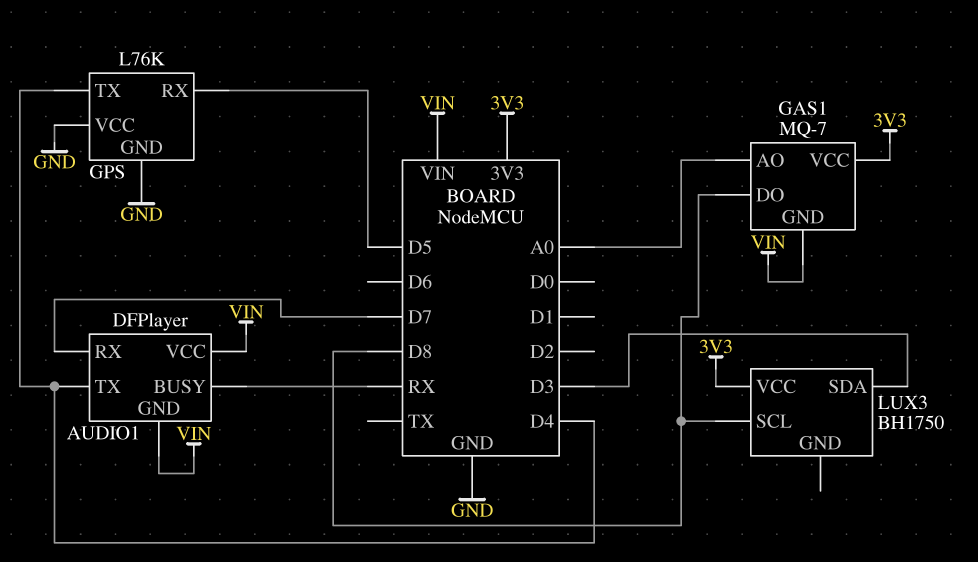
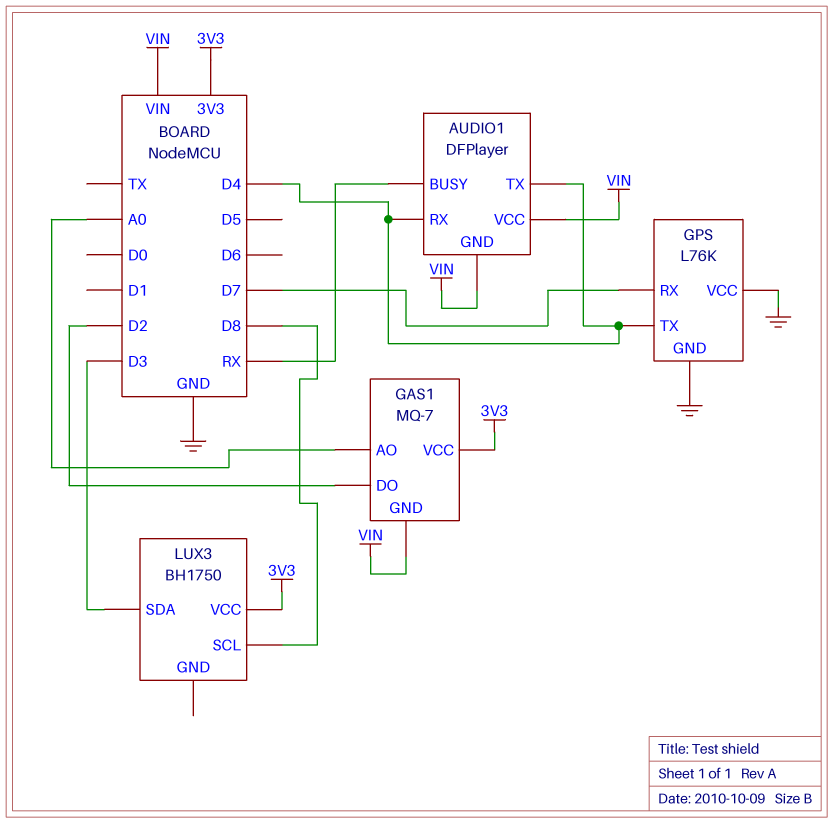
AUDIO1 pin RX: D7 -> D4
GAS1 pin DO: D8 -> D2
GPS pin RX: D5 -> D7

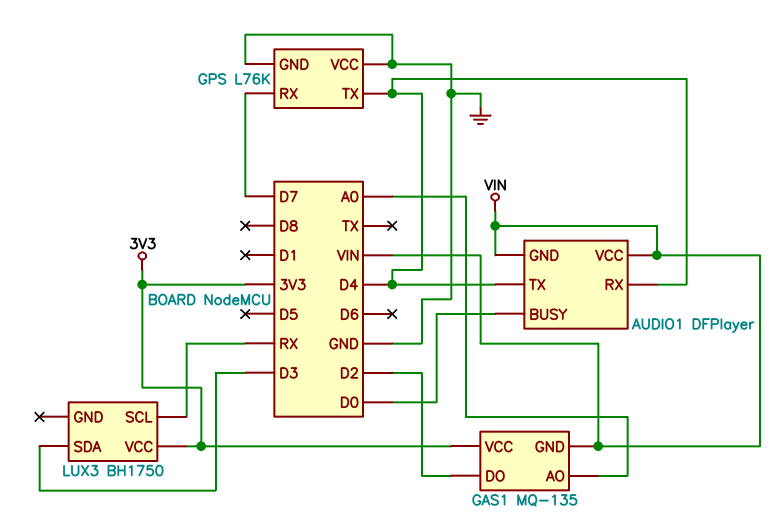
AUDIO1 pin BUSY: RX -> D0
GAS1: MQ-7 -> MQ-135
LUX3 pin SCL: D8 -> RX

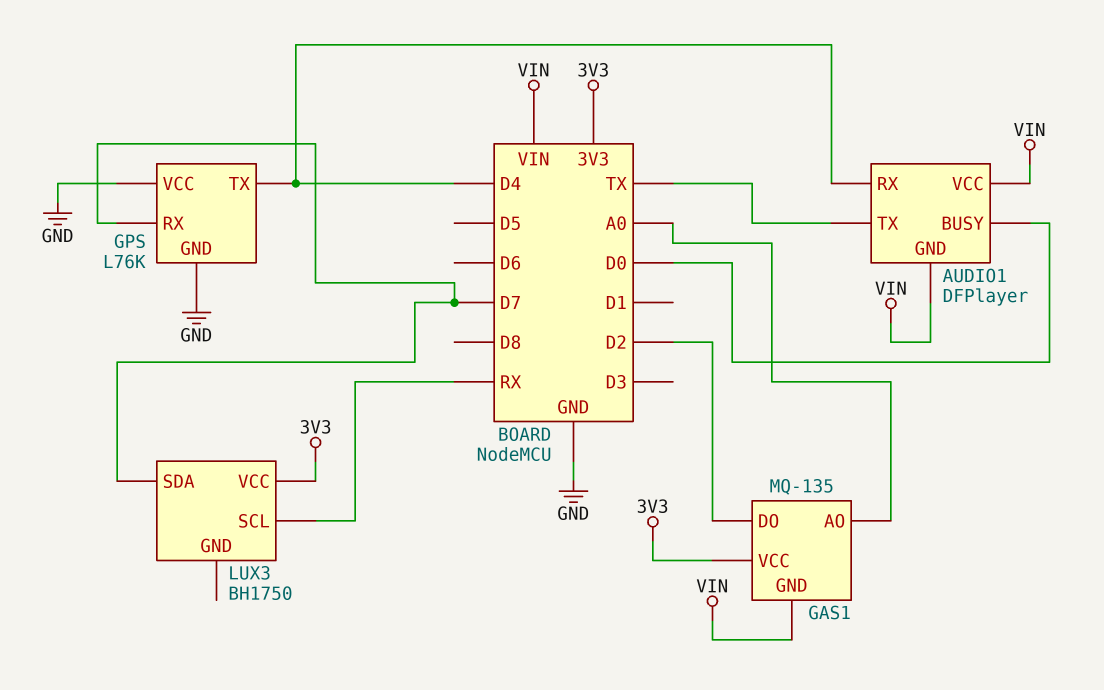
AUDIO1 pin TX: D4 -> TX
LUX3 pin SDA: D3 -> D7

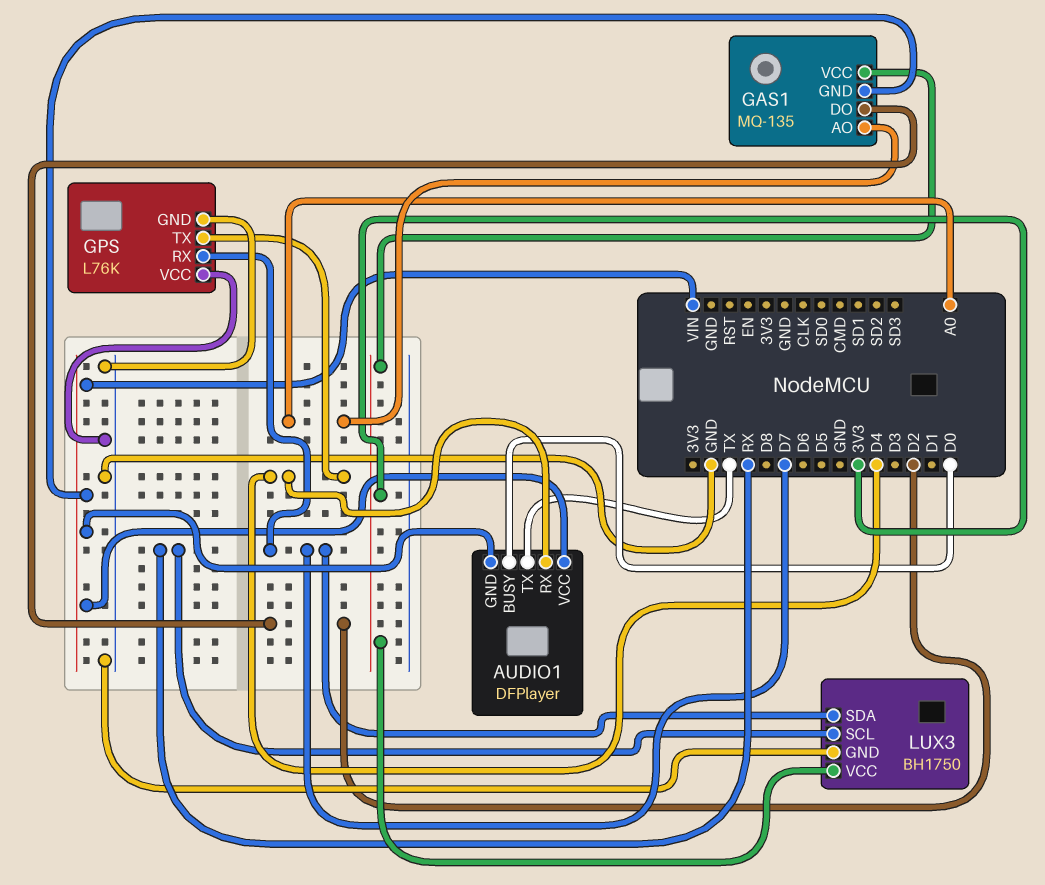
LUX3 pin GND: none -> GND

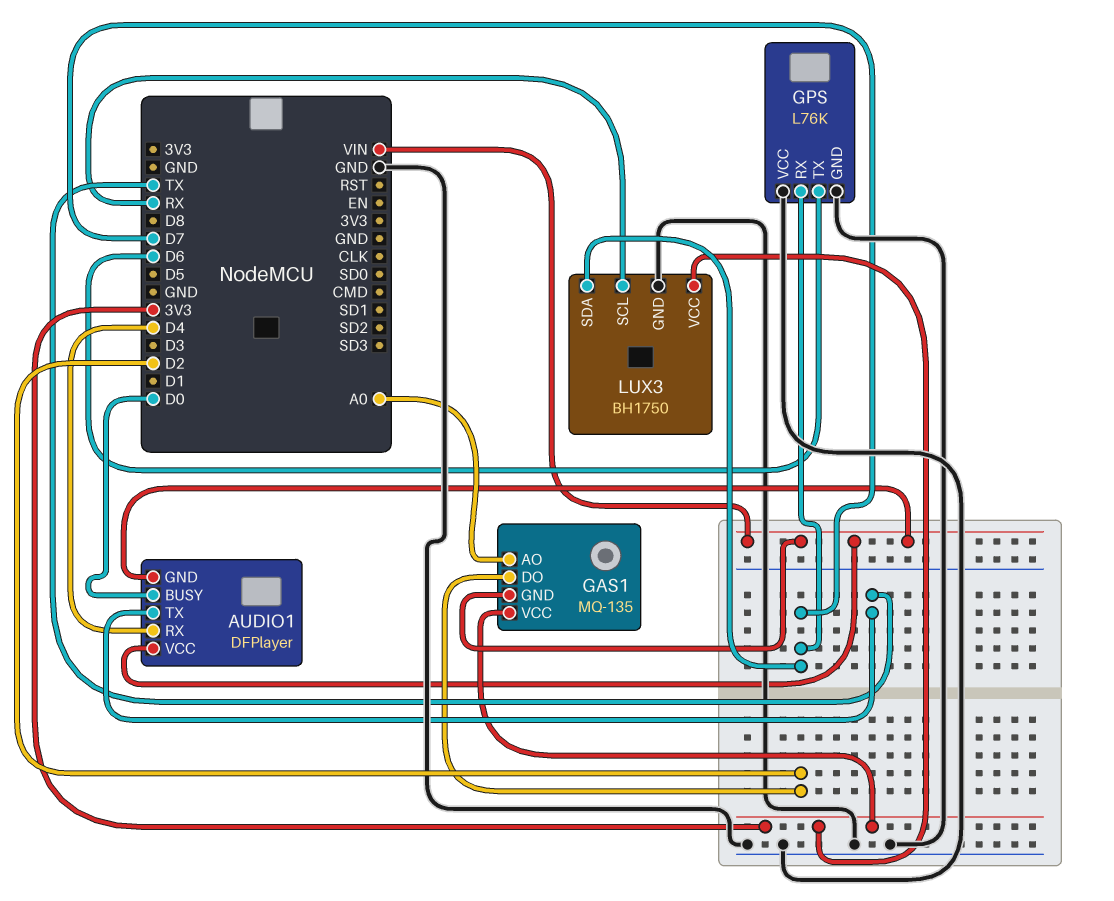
GPS pin TX: D4 -> D6

